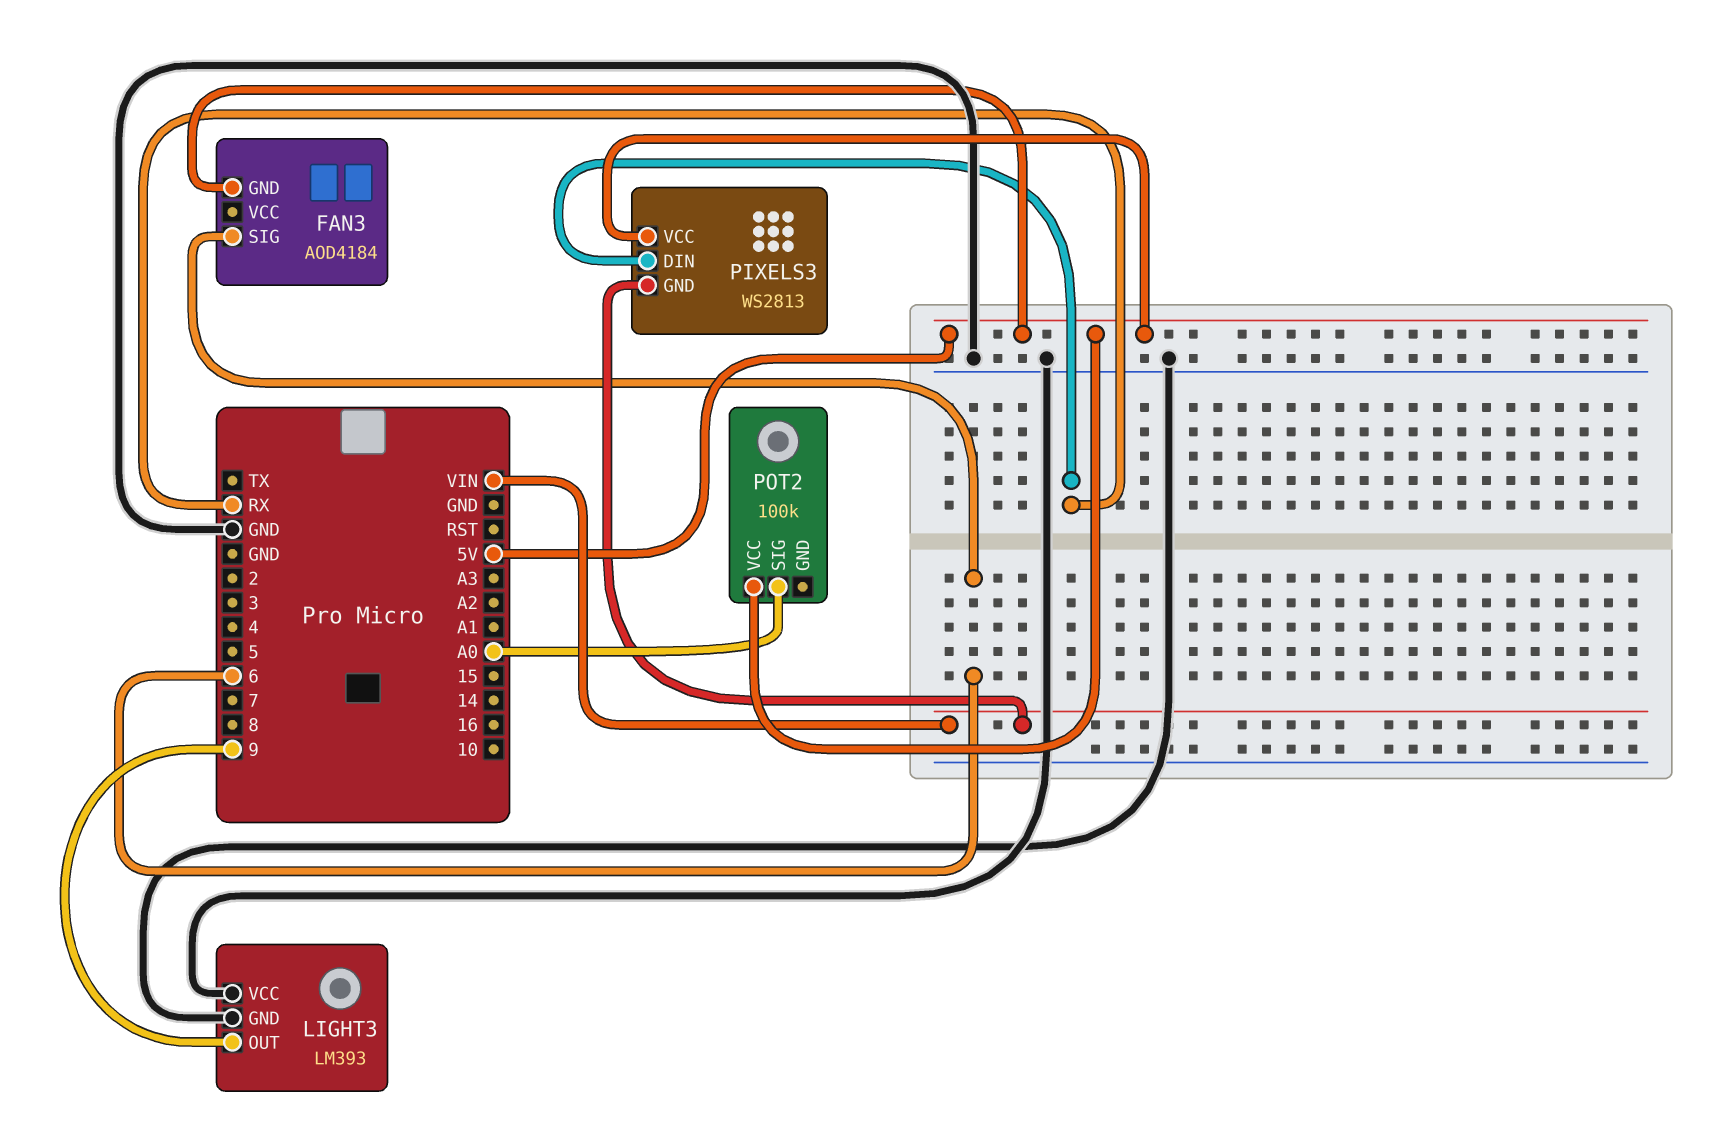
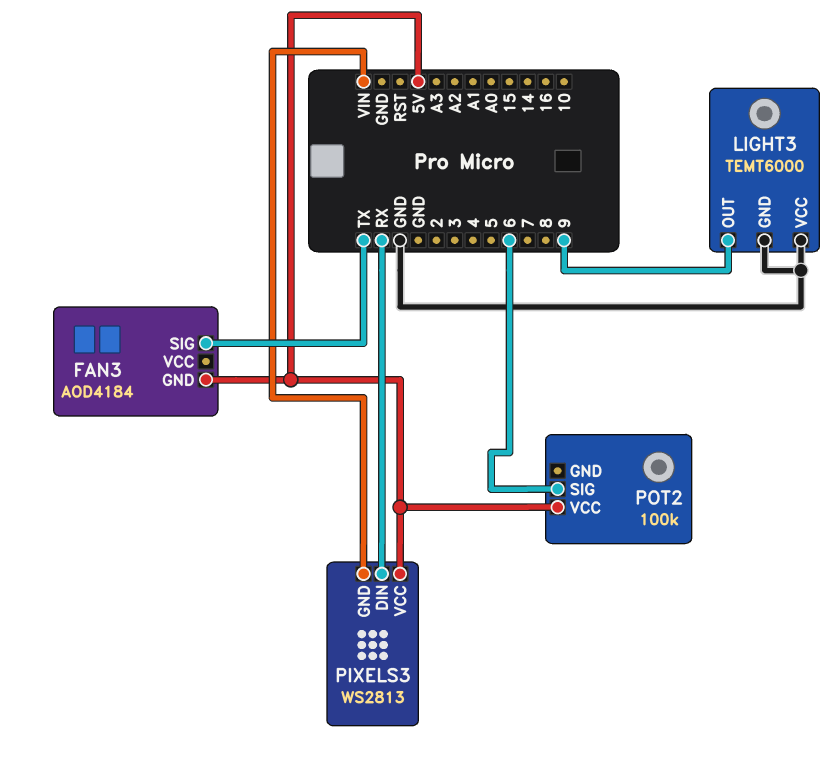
FAN3 pin SIG: 6 -> TX
LIGHT3: LM393 -> TEMT6000
POT2 pin SIG: A0 -> 6

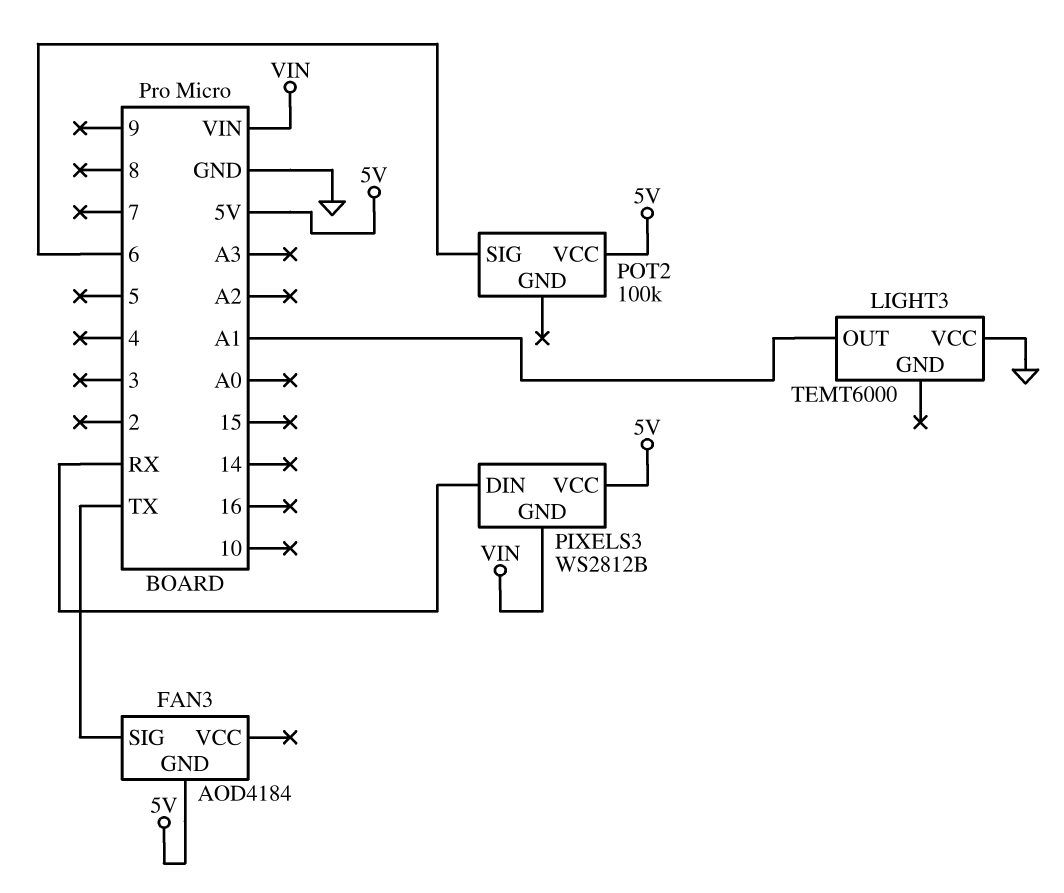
LIGHT3 pin GND: GND -> none
LIGHT3 pin OUT: 9 -> A1
PIXELS3: WS2813 -> WS2812B

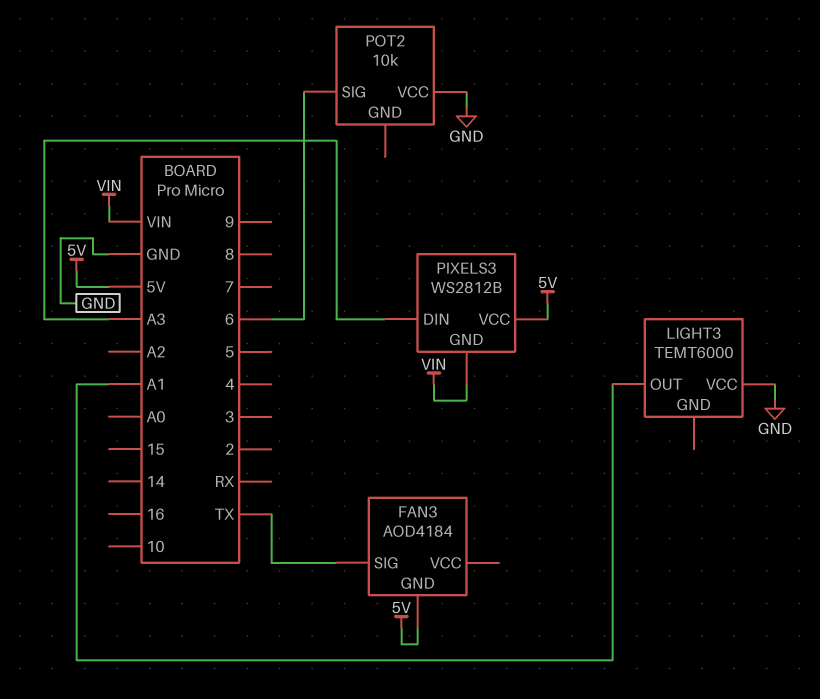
PIXELS3 pin DIN: RX -> A3
POT2: 100k -> 10k
POT2 pin VCC: 5V -> GND

